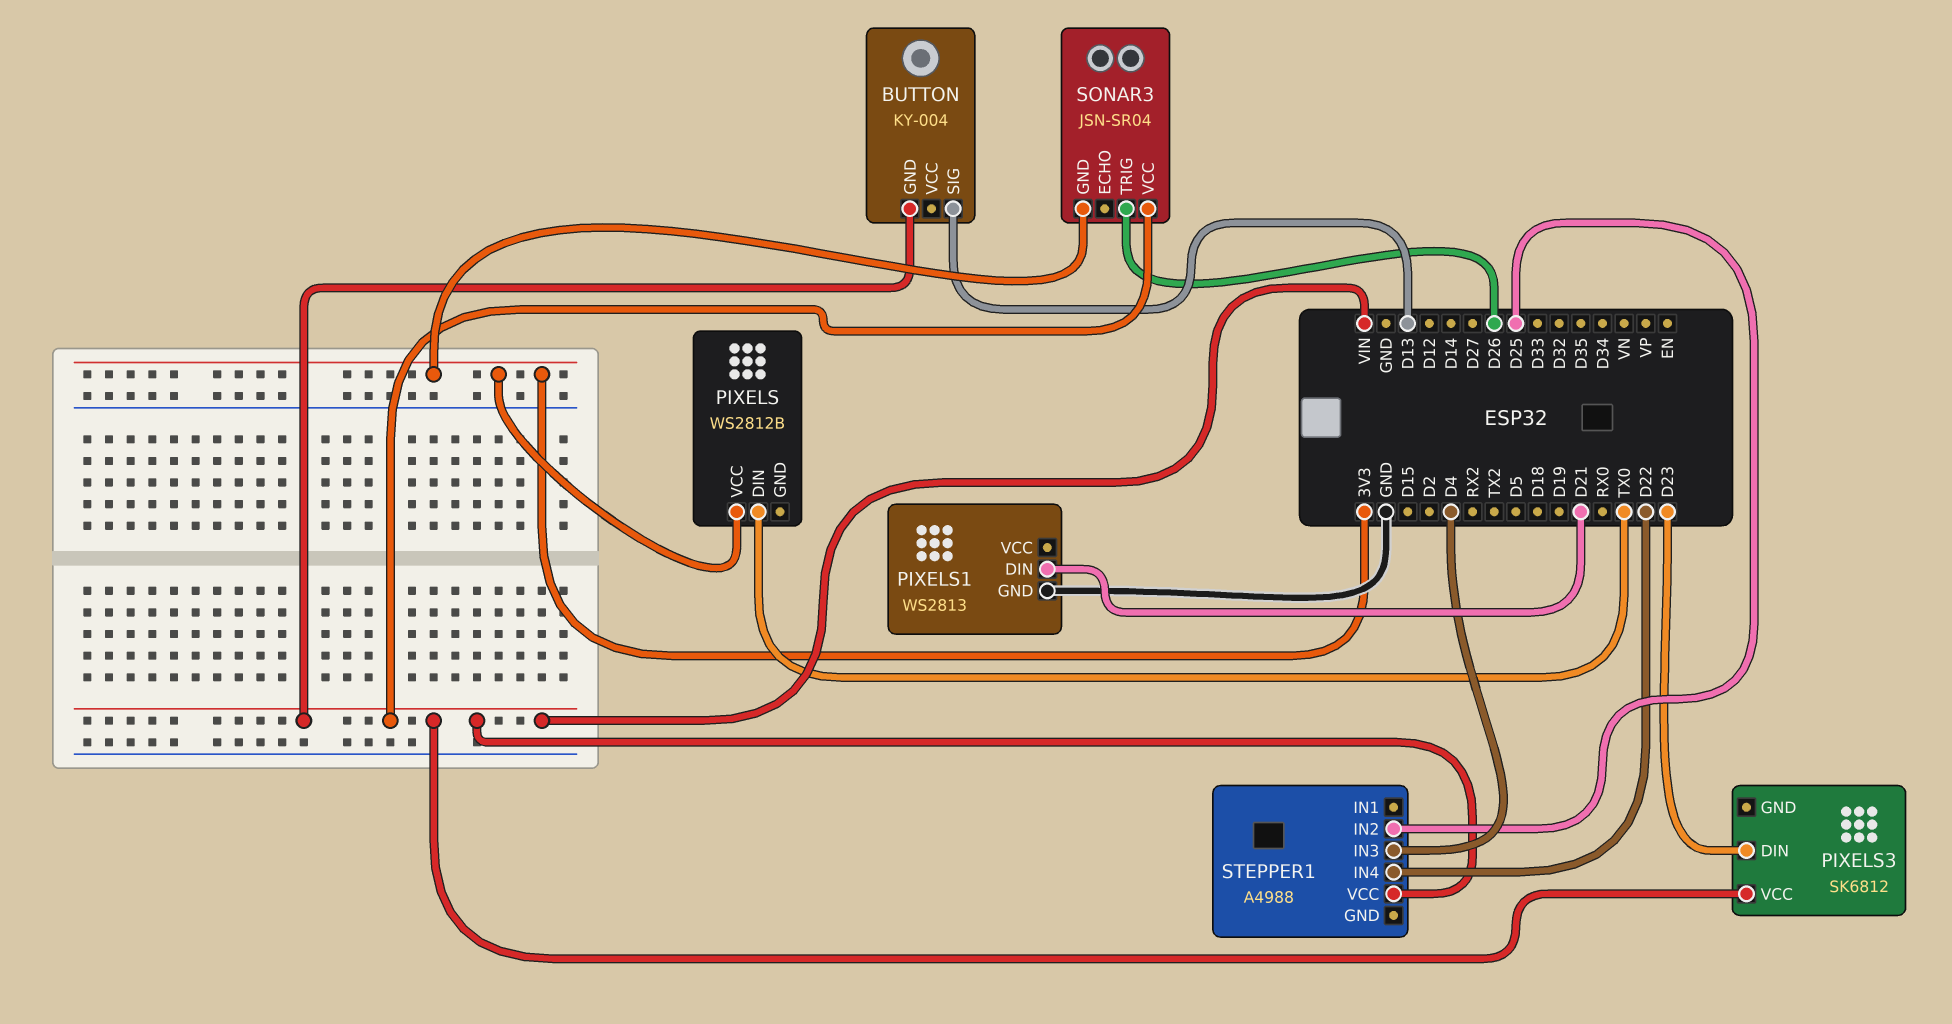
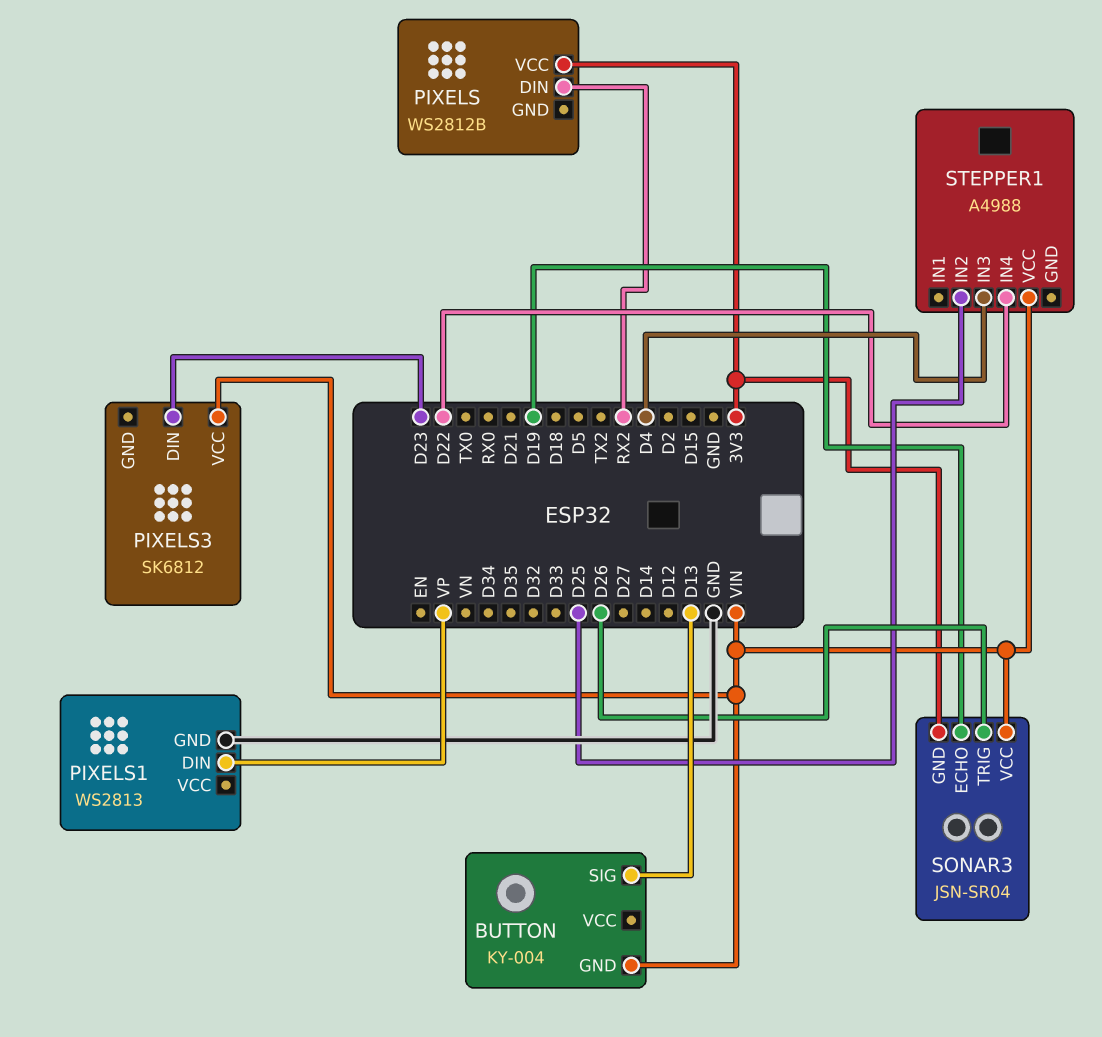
PIXELS pin DIN: TX0 -> RX2
PIXELS1 pin DIN: D21 -> VP
SONAR3 pin ECHO: none -> D19

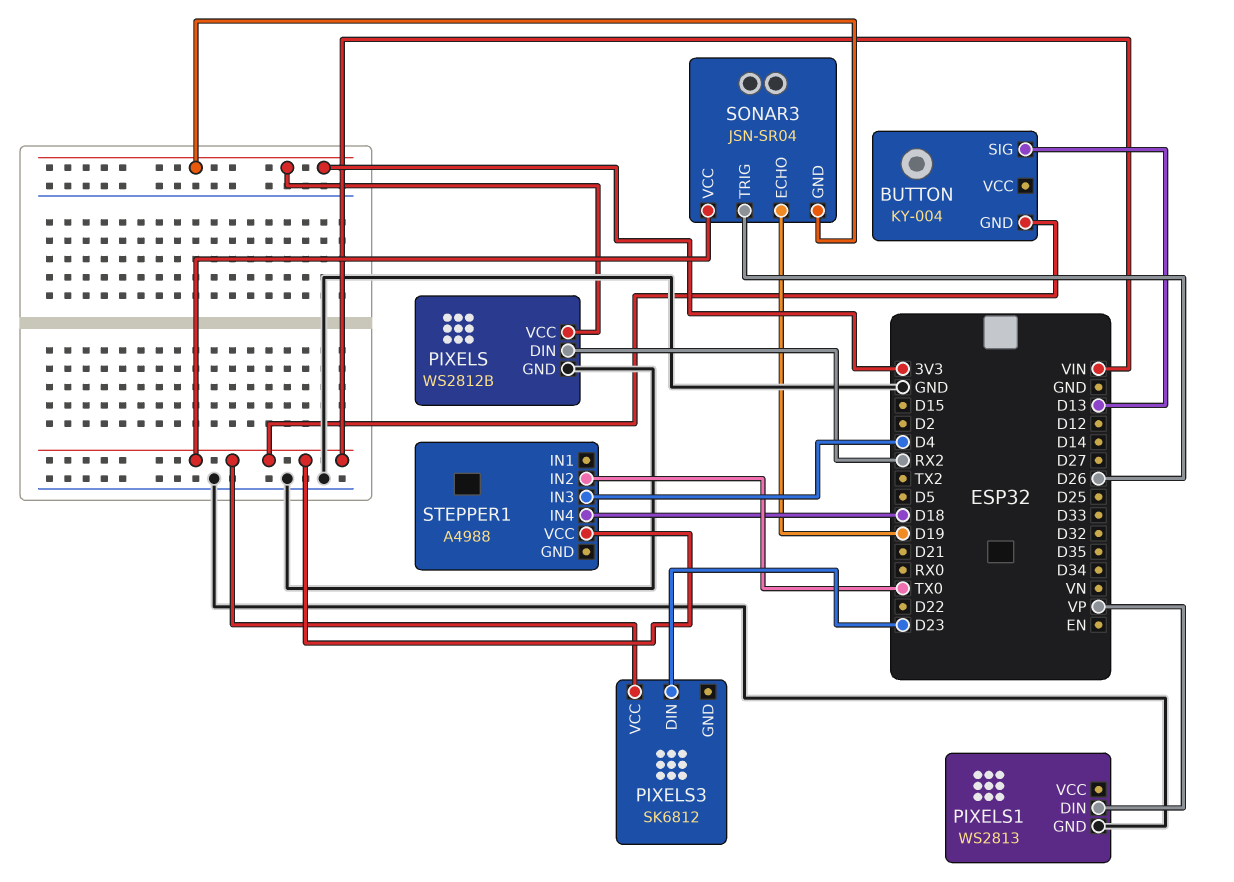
PIXELS pin GND: none -> GND
STEPPER1 pin IN2: D25 -> TX0
STEPPER1 pin IN4: D22 -> D18

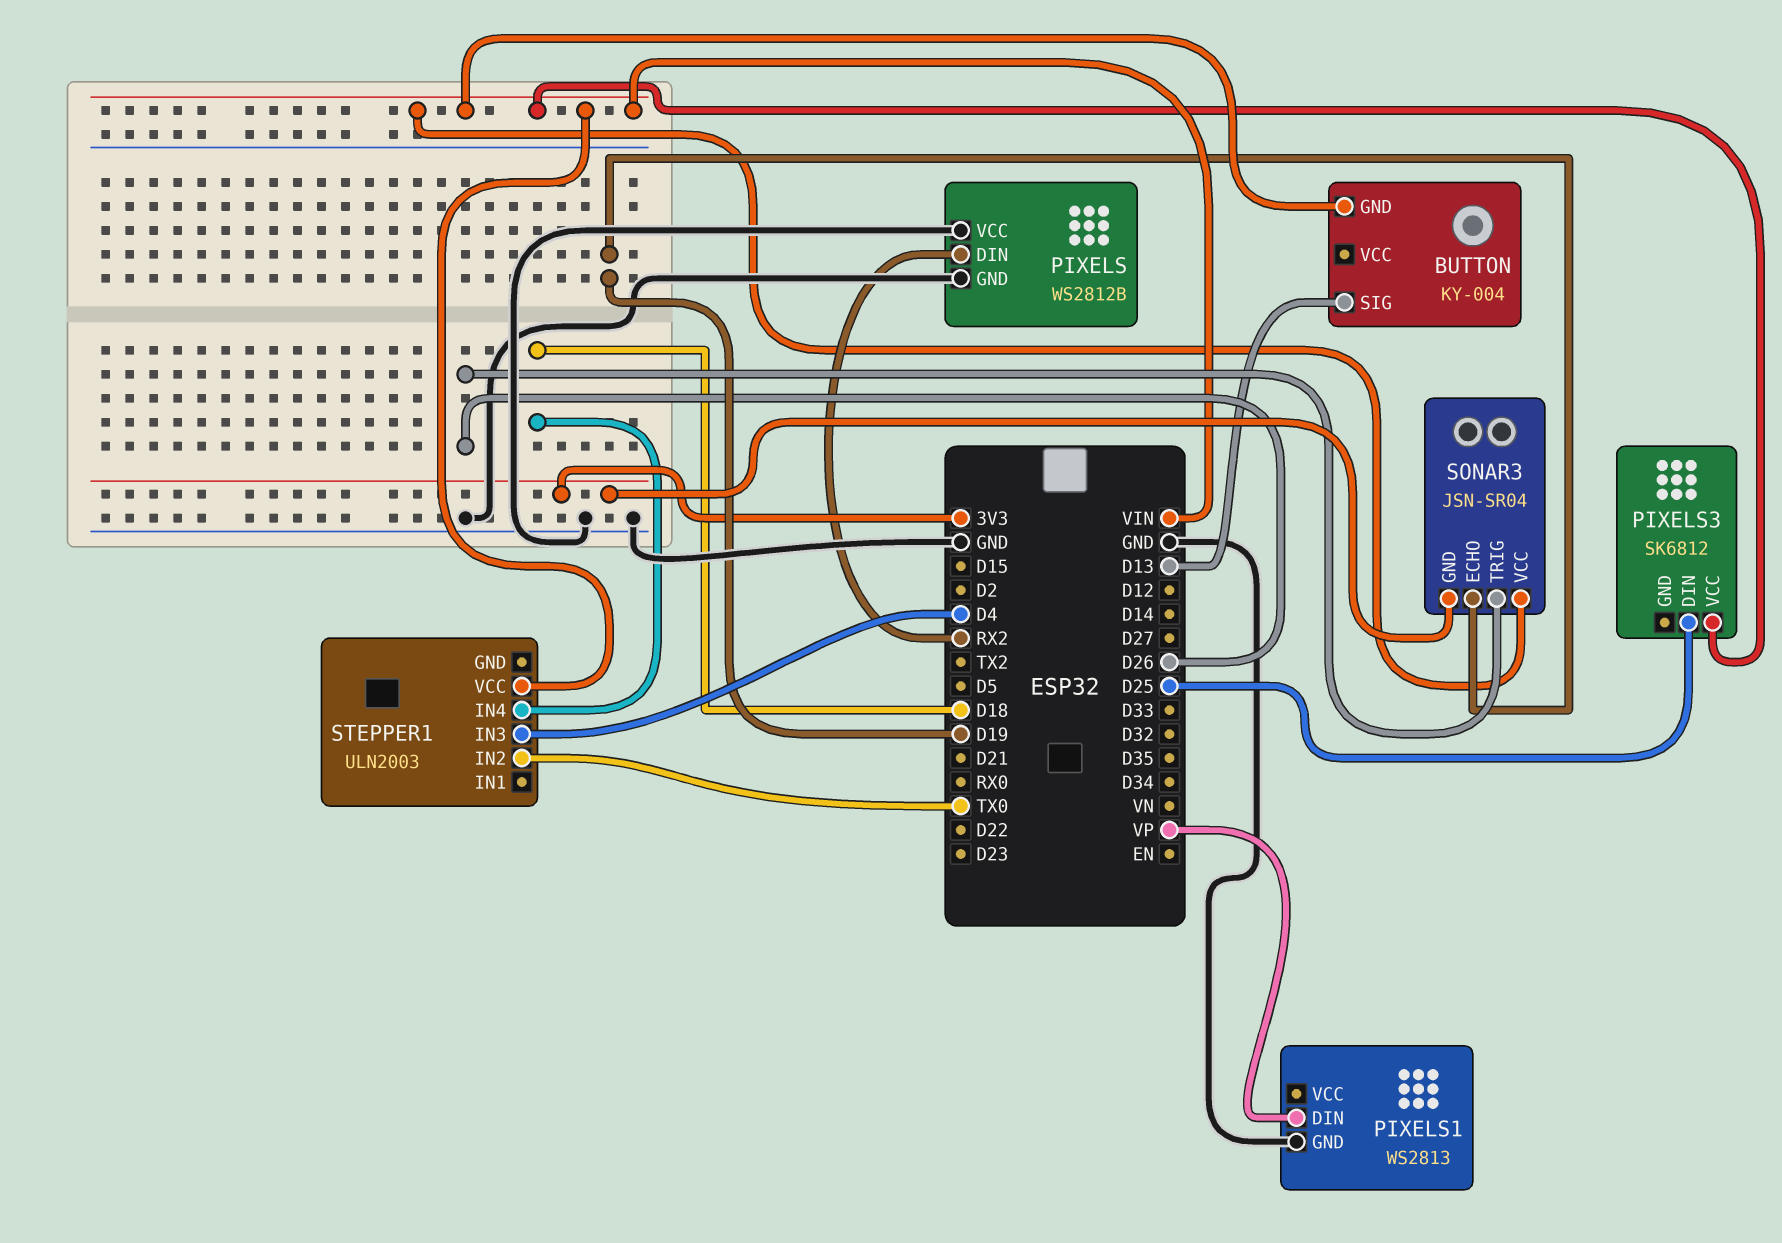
PIXELS pin VCC: 3V3 -> GND
PIXELS3 pin DIN: D23 -> D25
STEPPER1: A4988 -> ULN2003

